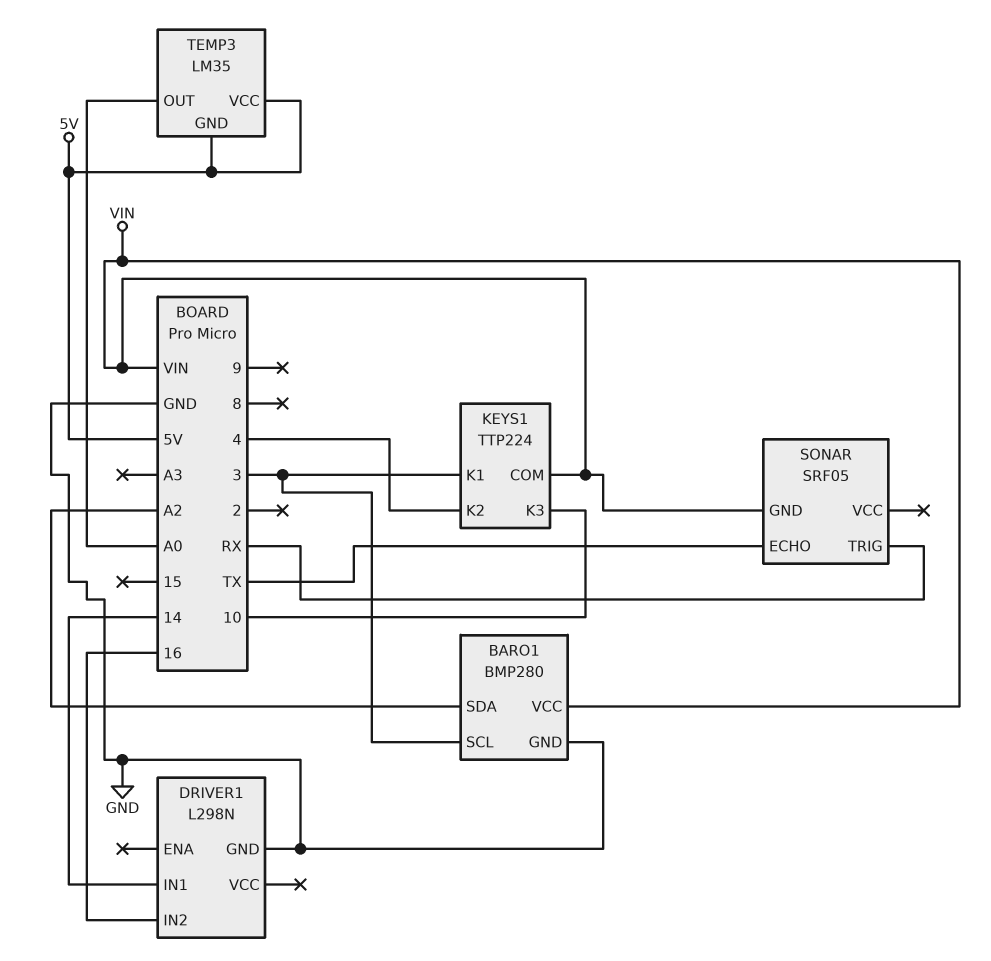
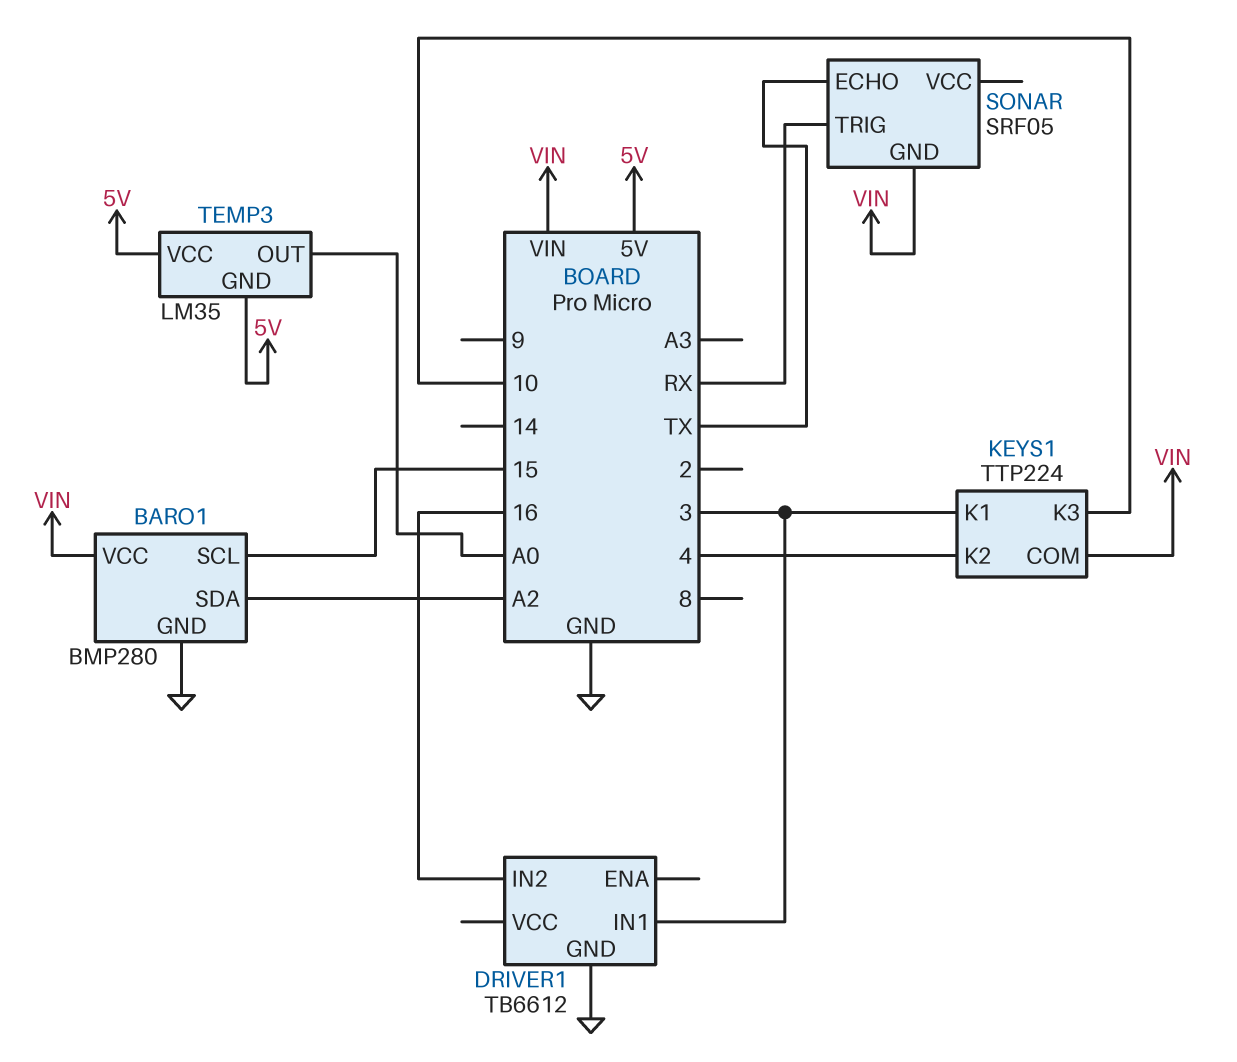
BARO1 pin SCL: 3 -> 15
DRIVER1: L298N -> TB6612
DRIVER1 pin IN1: 14 -> 3

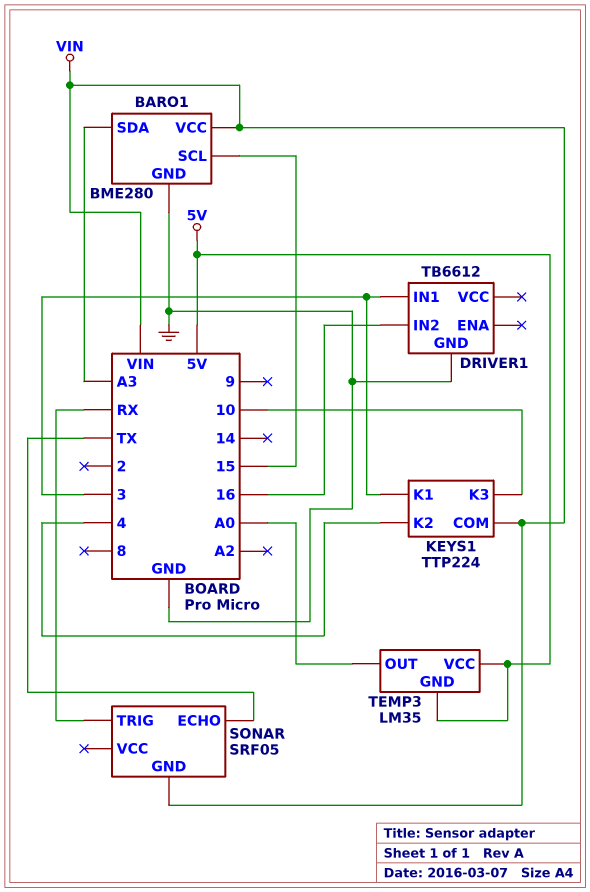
BARO1: BMP280 -> BME280
BARO1 pin SDA: A2 -> A3

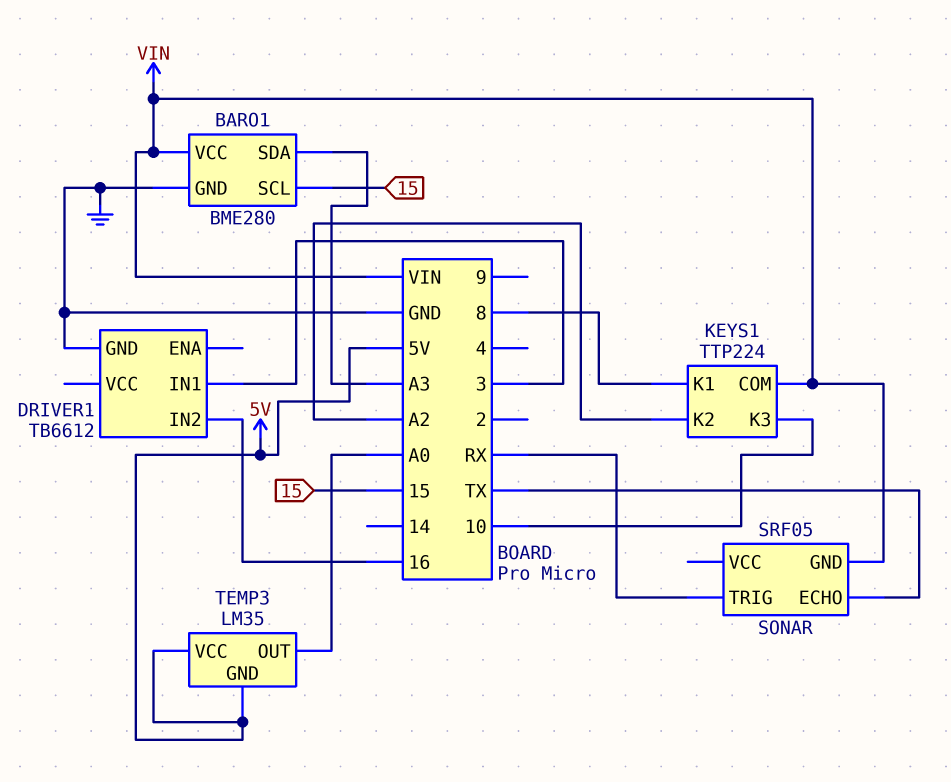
KEYS1 pin K1: 3 -> 8
KEYS1 pin K2: 4 -> A2

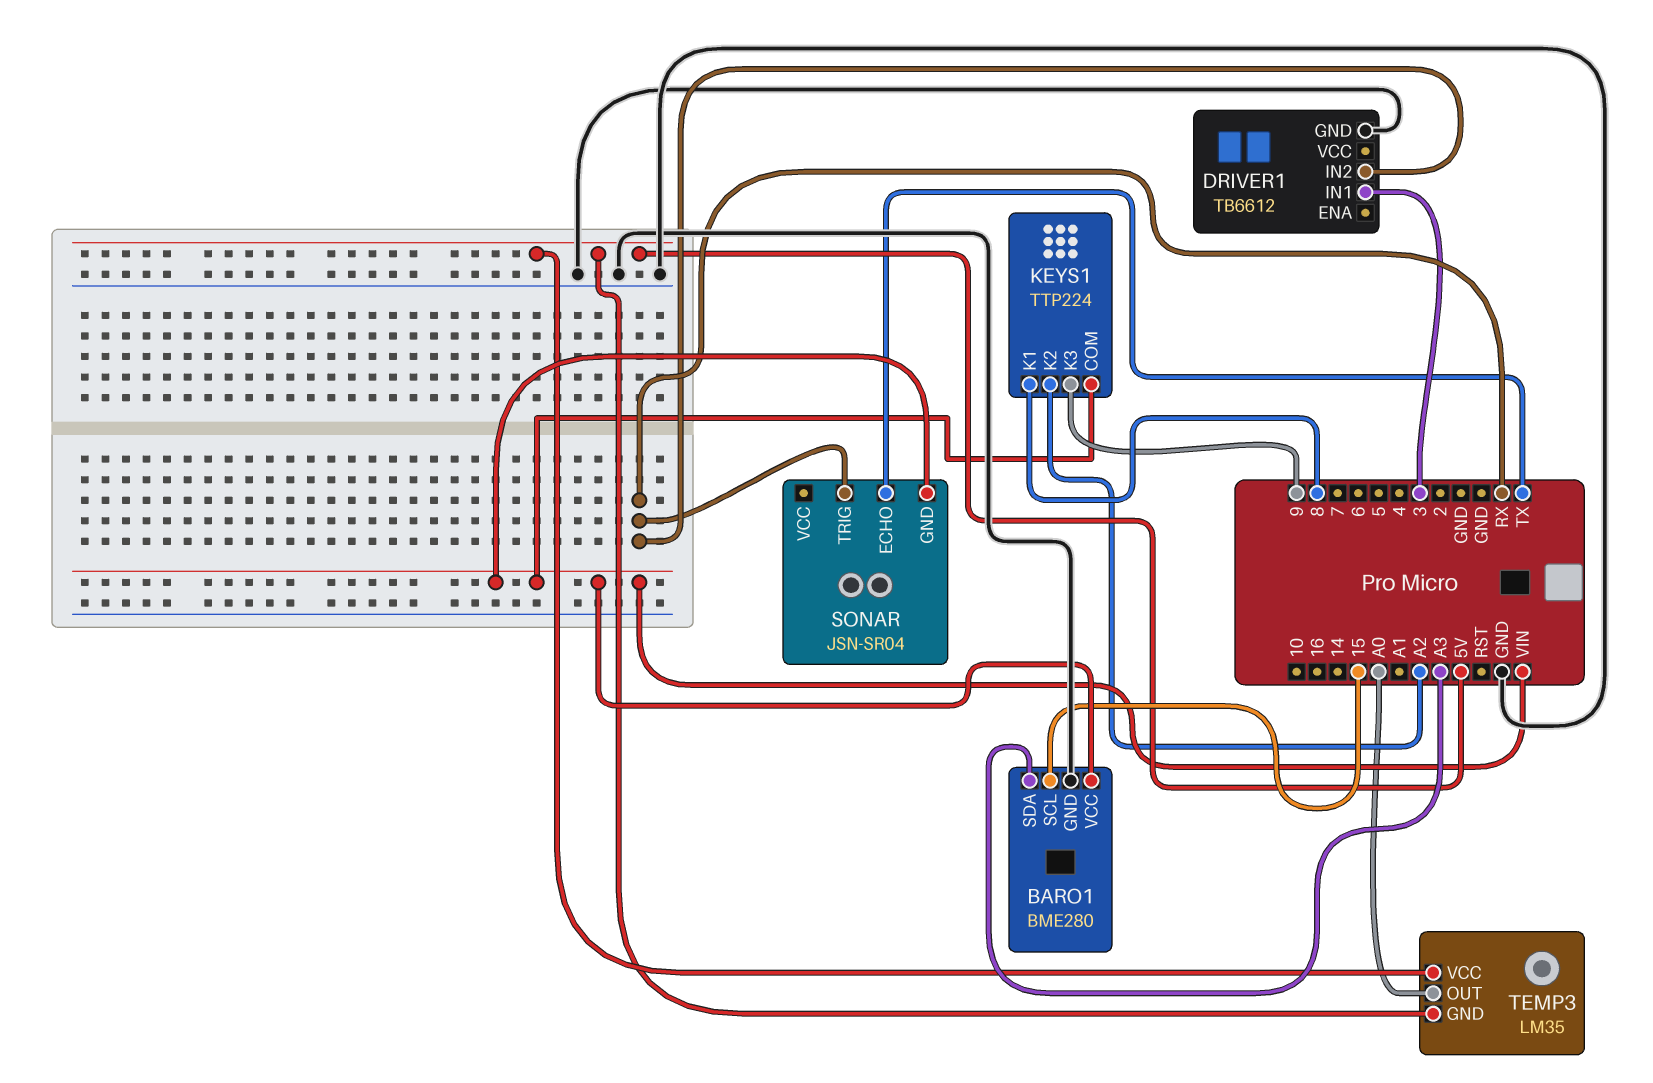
DRIVER1 pin IN2: 16 -> RX
KEYS1 pin K3: 10 -> 9
SONAR: SRF05 -> JSN-SR04

